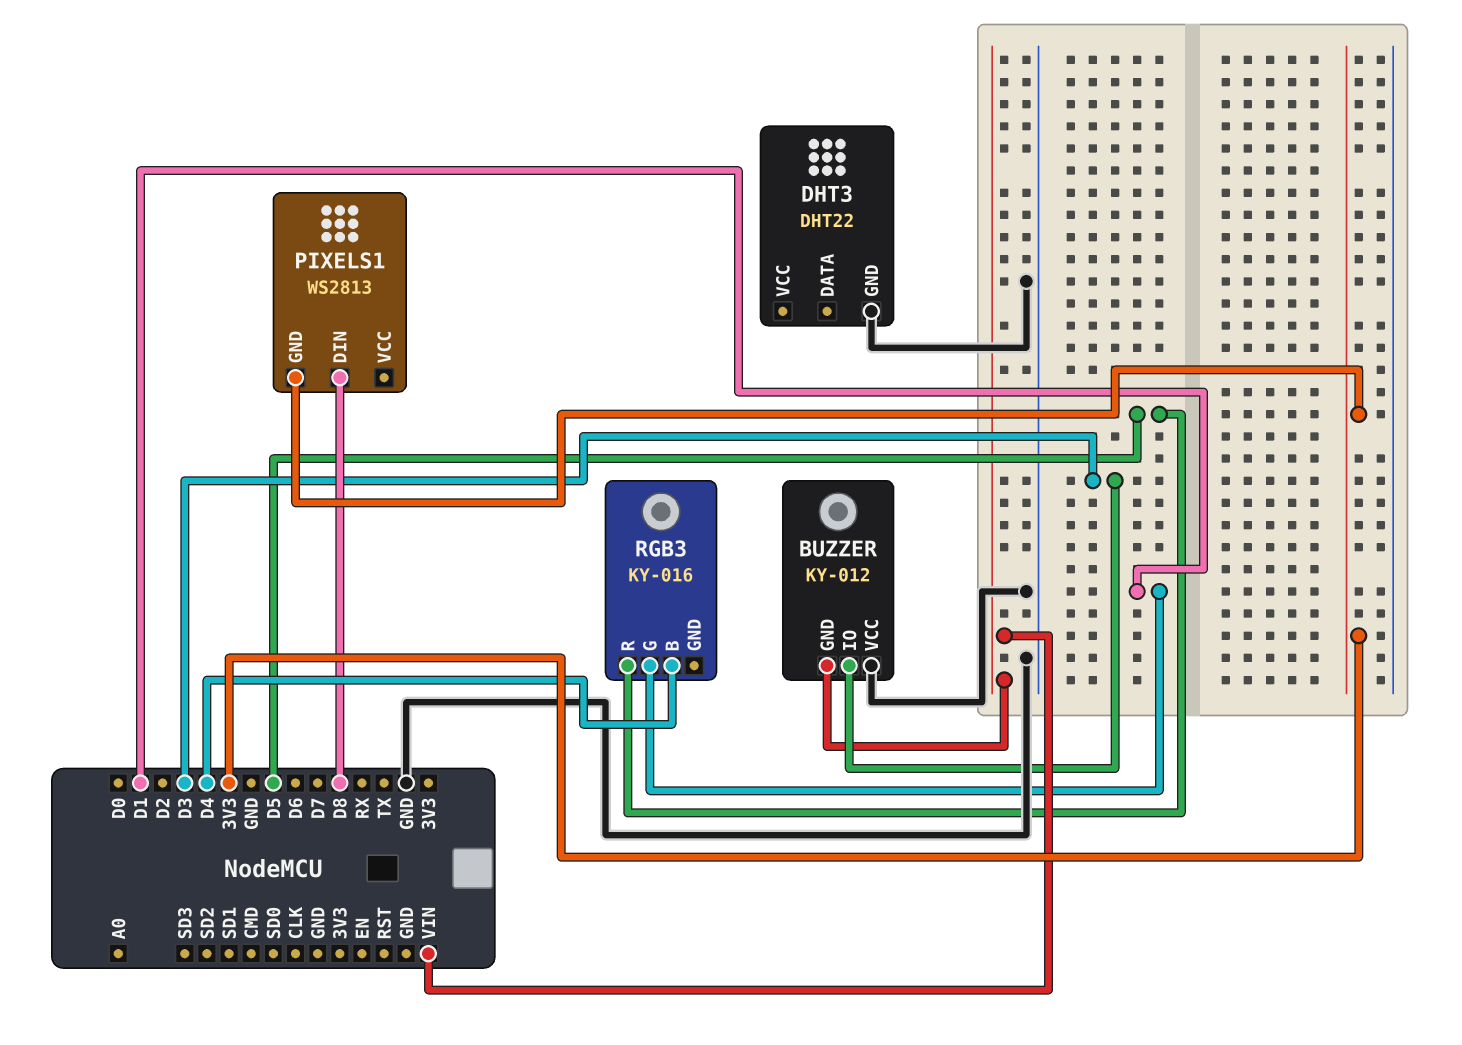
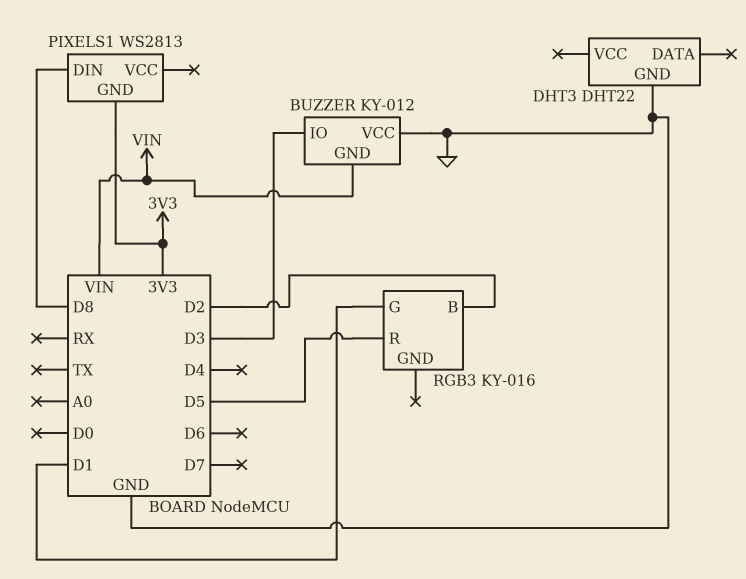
RGB3 pin B: D4 -> D2

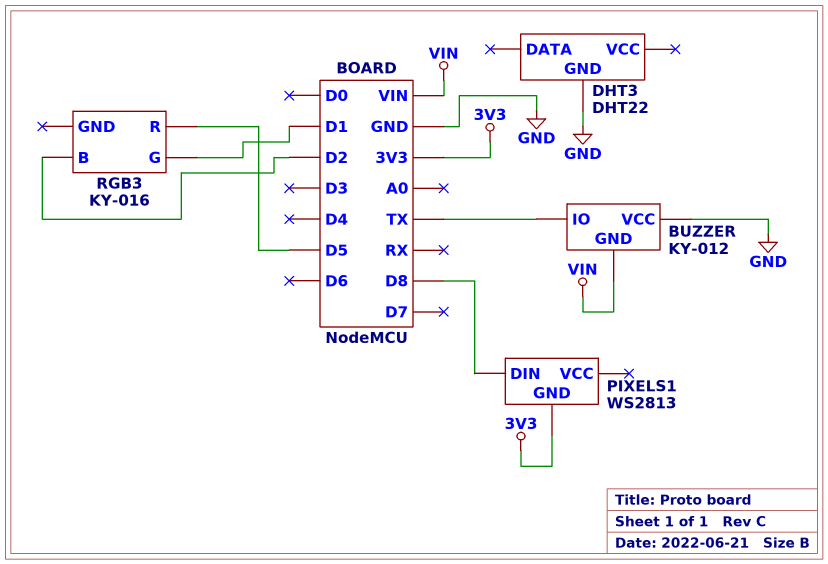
BUZZER pin IO: D3 -> TX

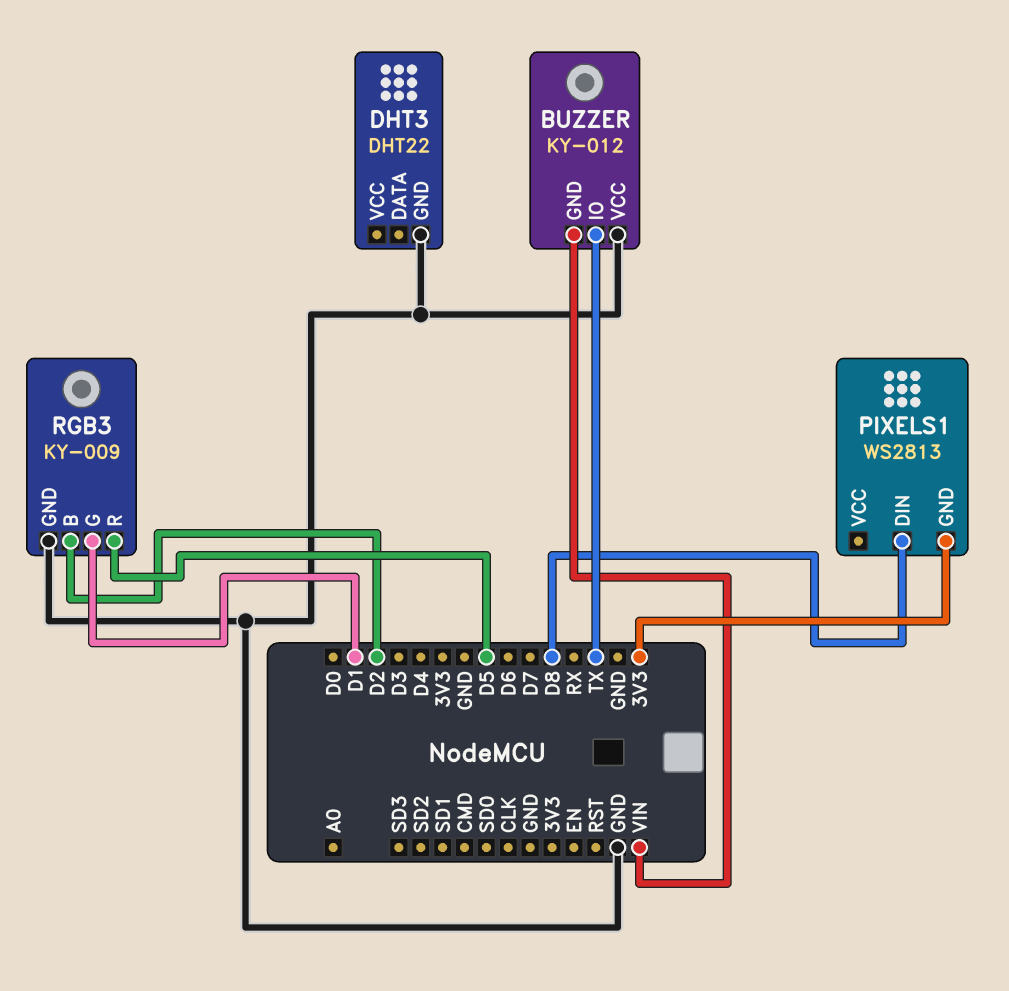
RGB3: KY-016 -> KY-009
RGB3 pin GND: none -> GND

